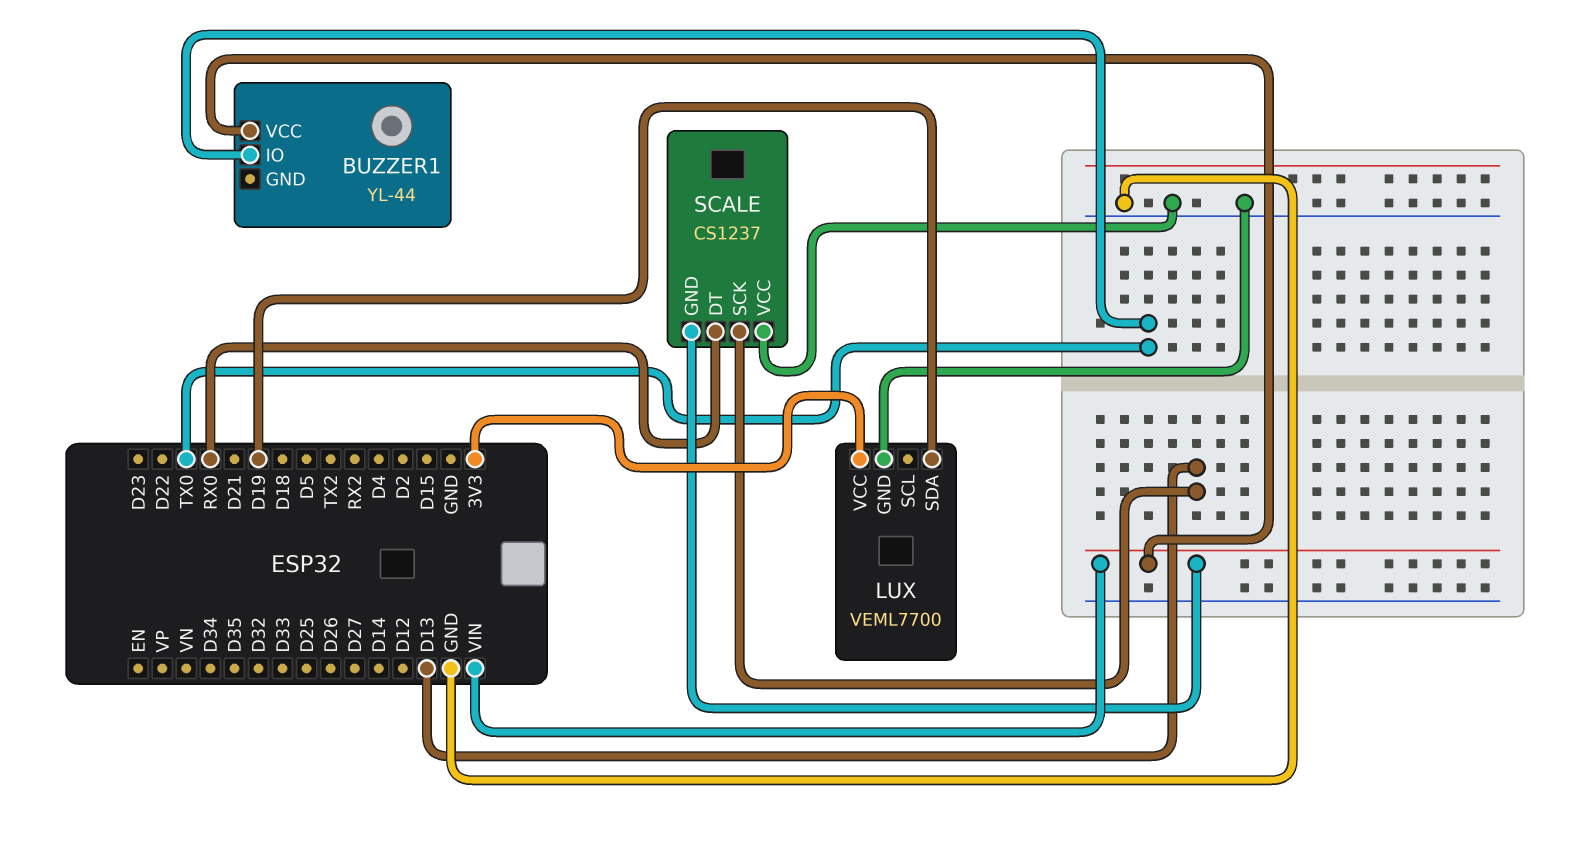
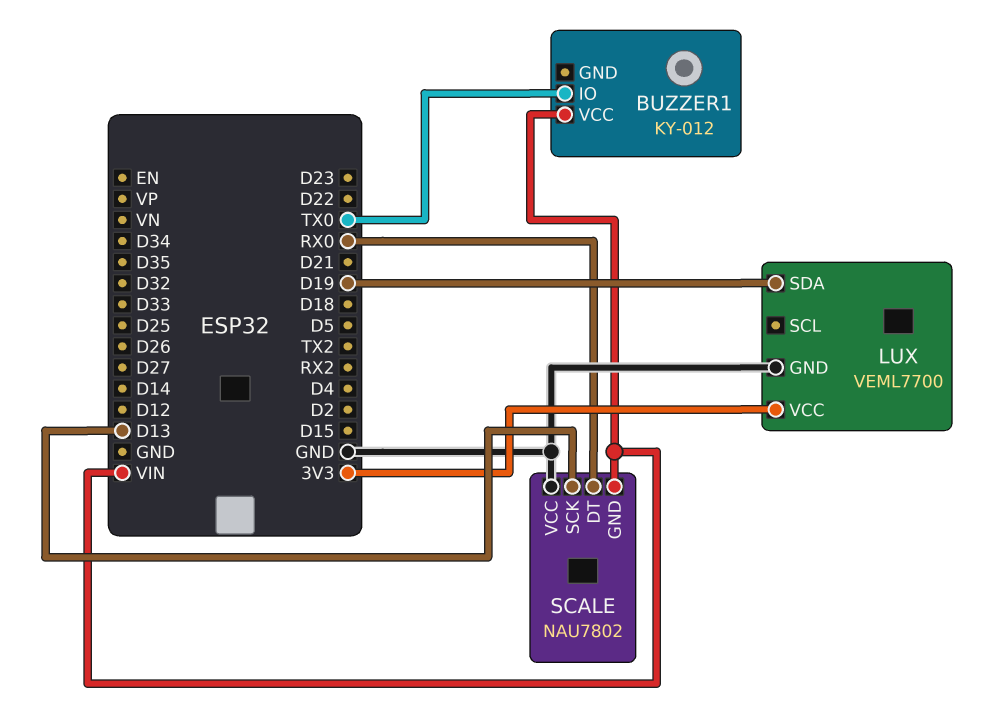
BUZZER1: YL-44 -> KY-012
SCALE: CS1237 -> NAU7802

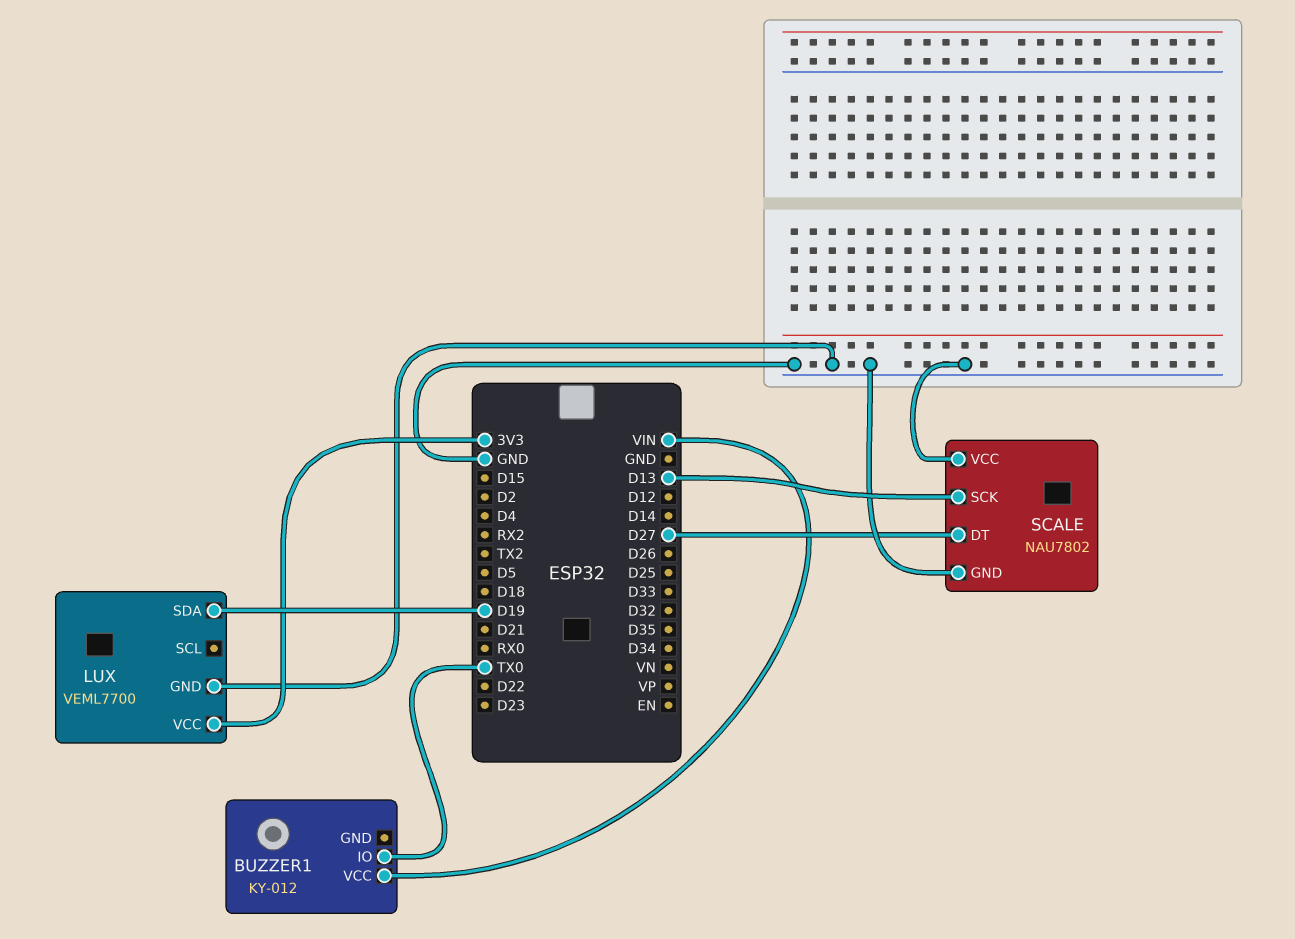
SCALE pin DT: RX0 -> D27
SCALE pin GND: VIN -> GND

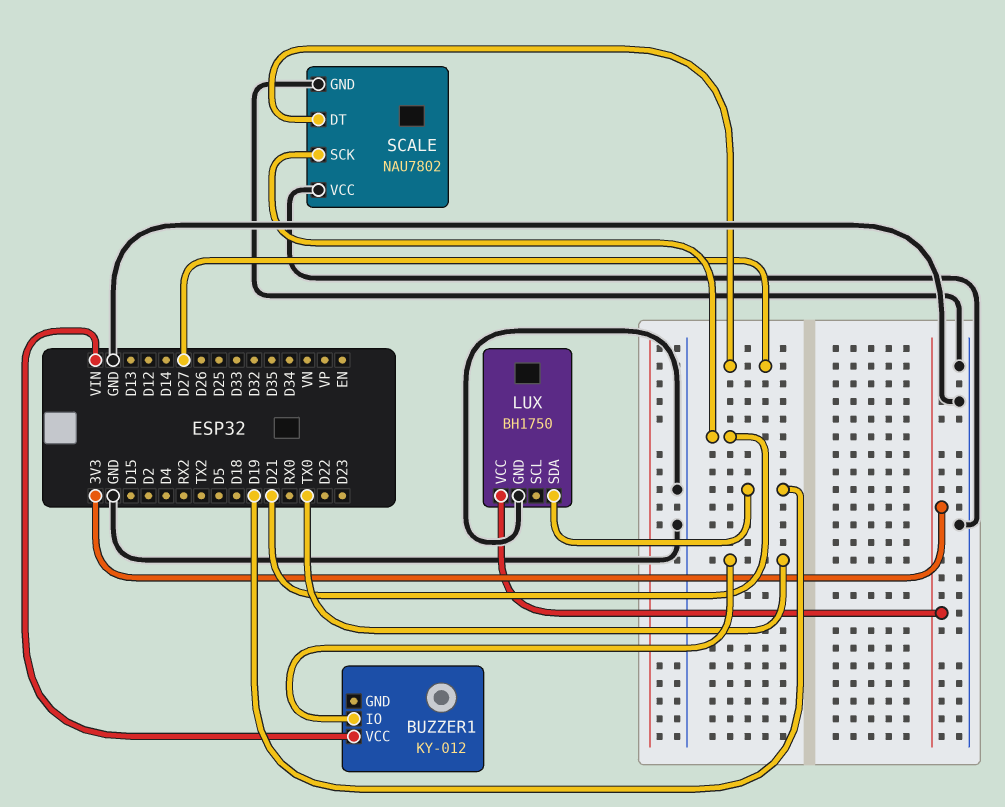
LUX: VEML7700 -> BH1750
SCALE pin SCK: D13 -> D21

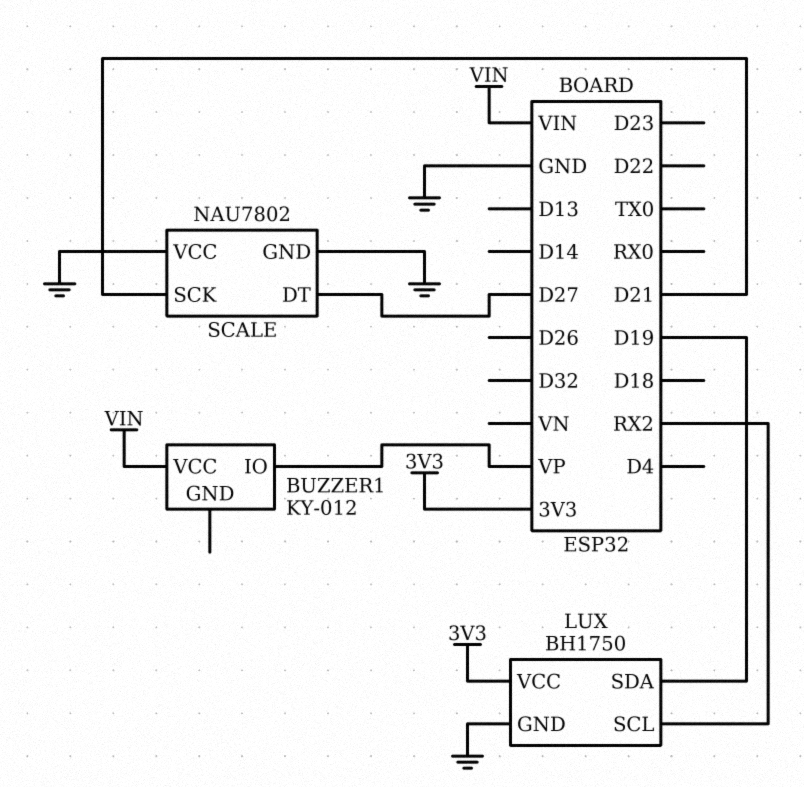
BUZZER1 pin IO: TX0 -> VP
LUX pin SCL: none -> RX2

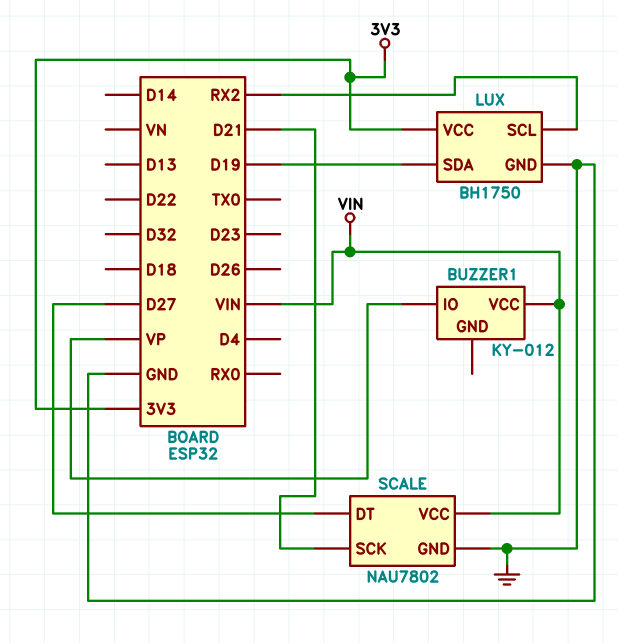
SCALE pin VCC: GND -> VIN

